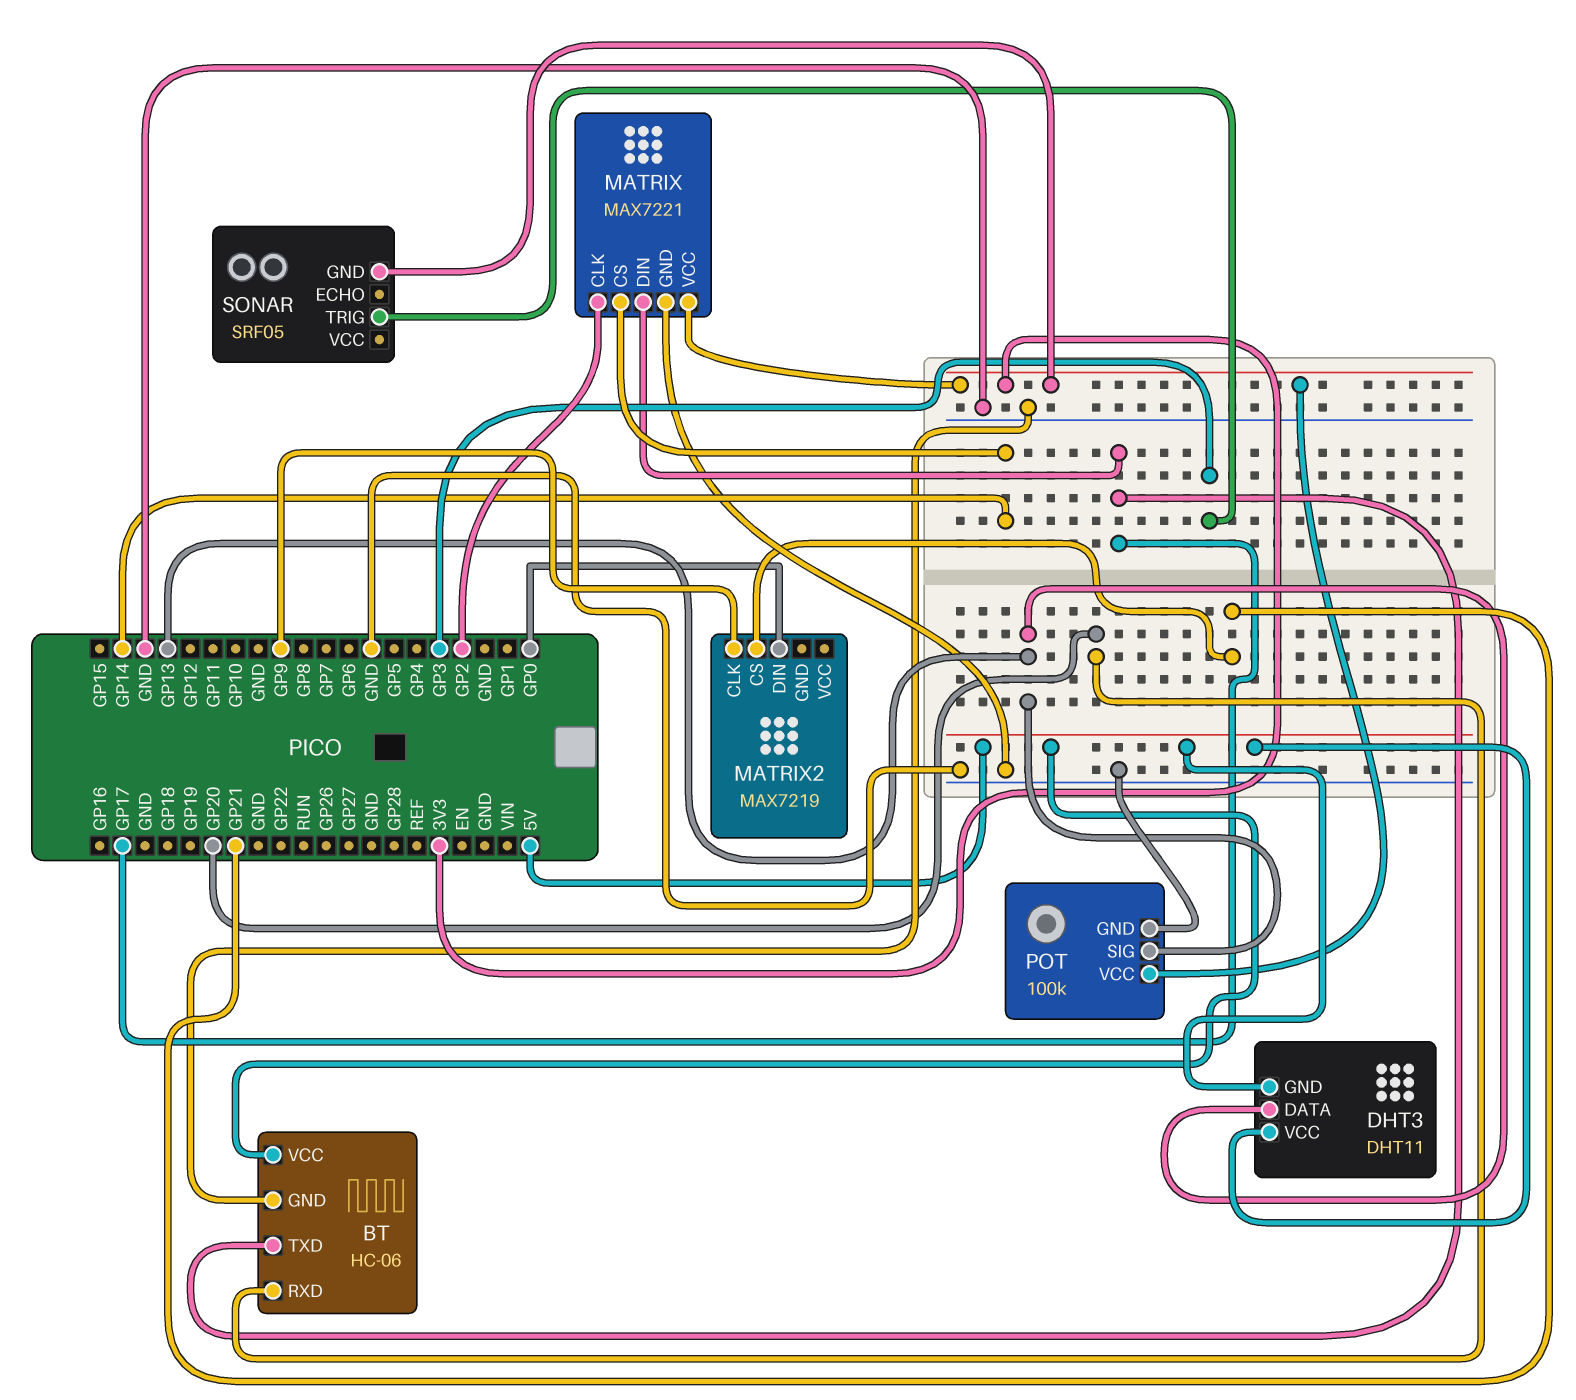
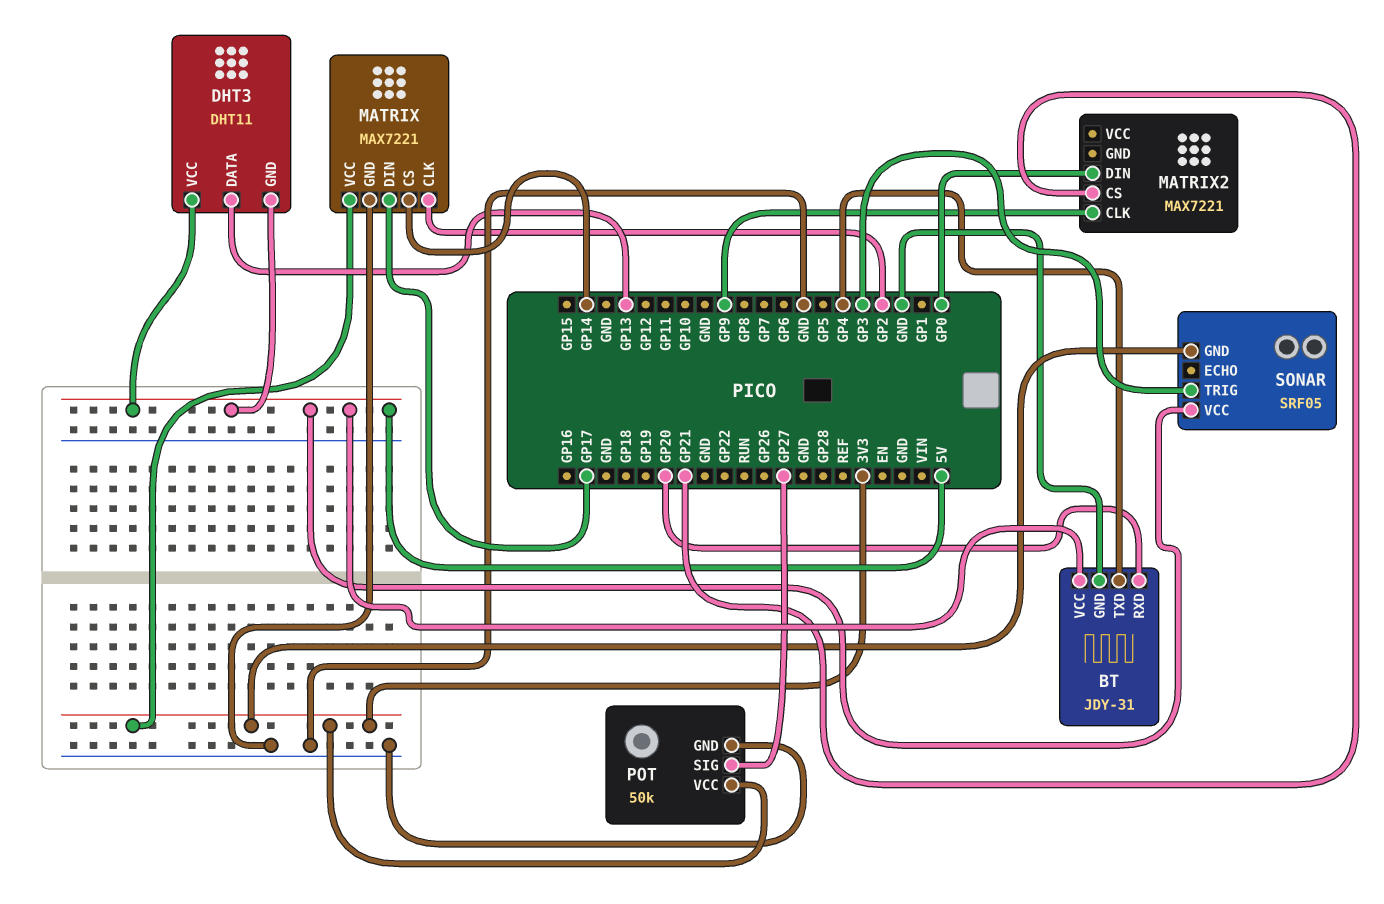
BT: HC-06 -> JDY-31
BT pin TXD: GP17 -> GP4
MATRIX2: MAX7219 -> MAX7221
POT: 100k -> 50k
POT pin SIG: GP13 -> GP27
SONAR pin VCC: none -> 5V

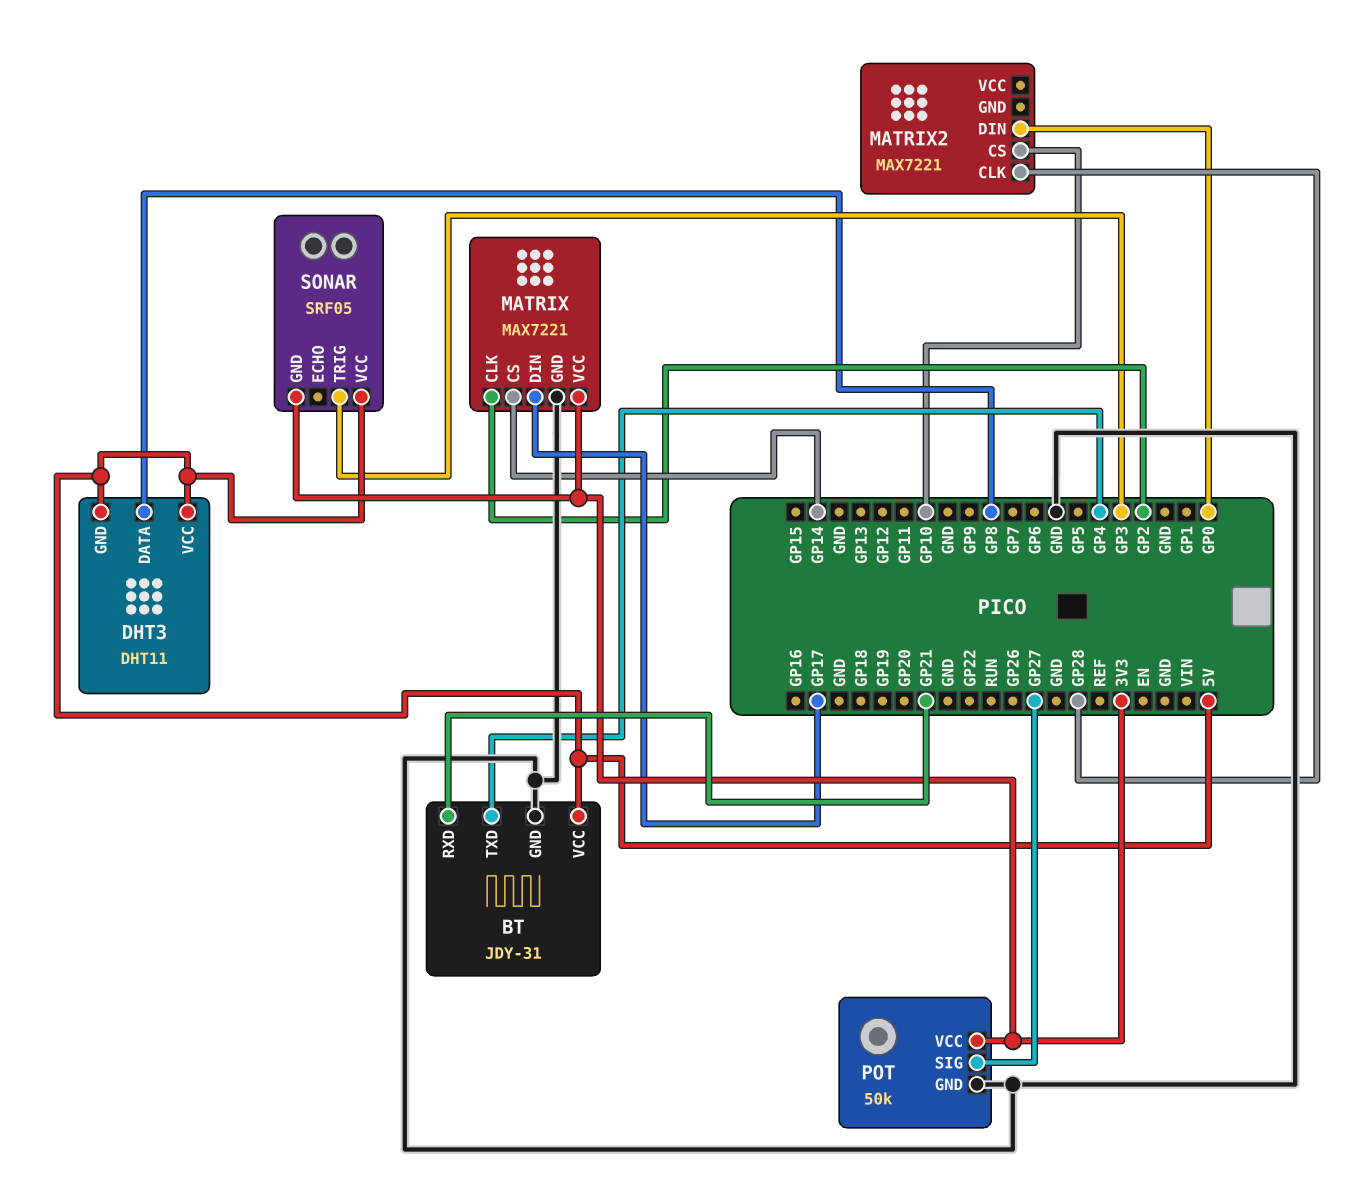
BT pin RXD: GP20 -> GP21
DHT3 pin DATA: GP13 -> GP8
MATRIX2 pin CLK: GP9 -> GP28
MATRIX2 pin CS: GP21 -> GP10

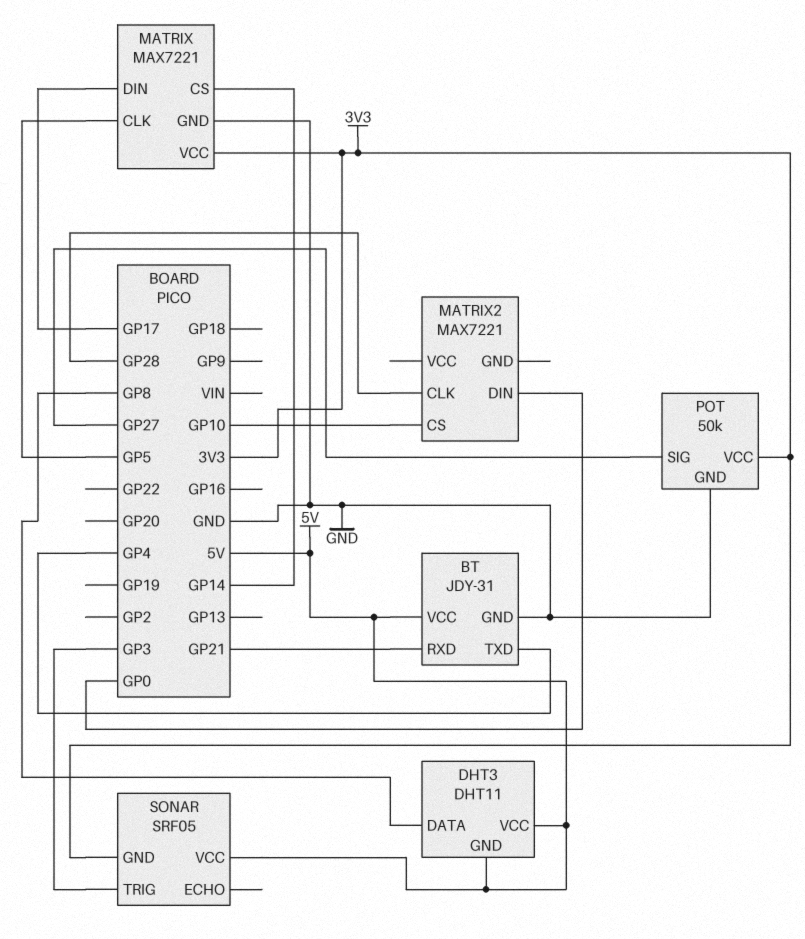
MATRIX pin CLK: GP2 -> GP5

